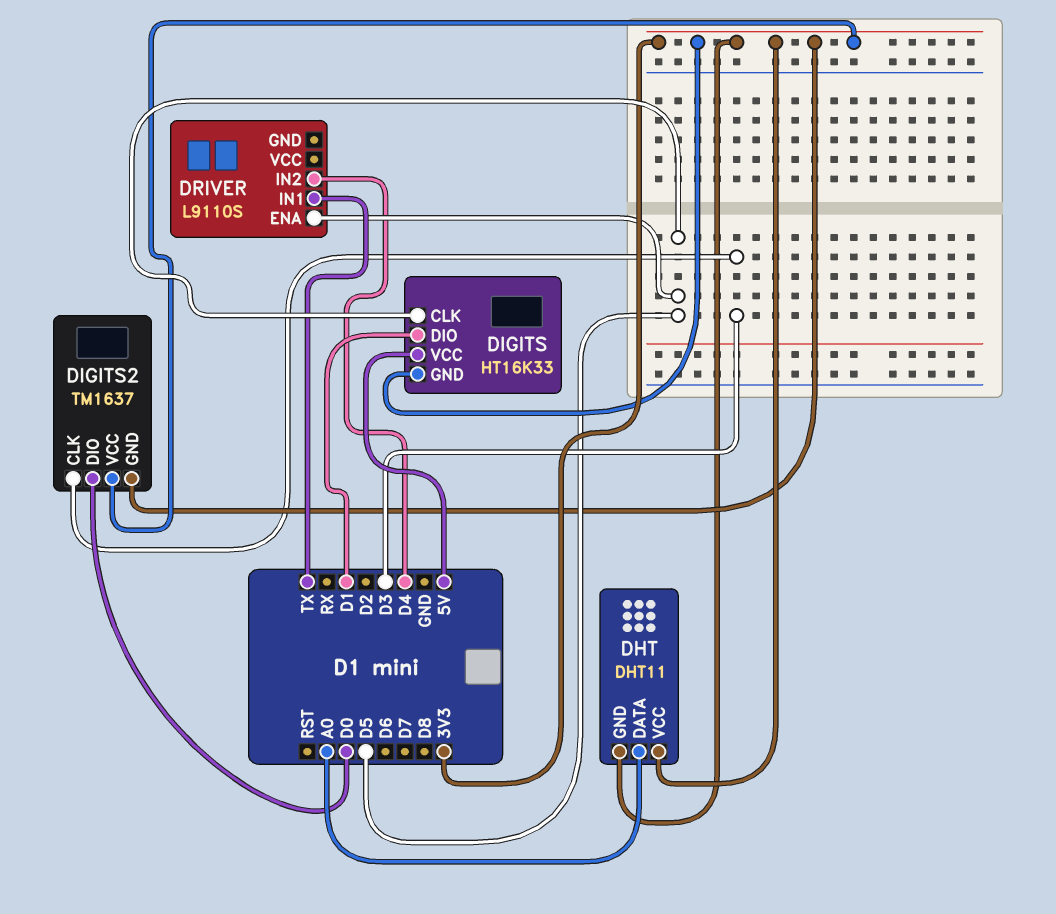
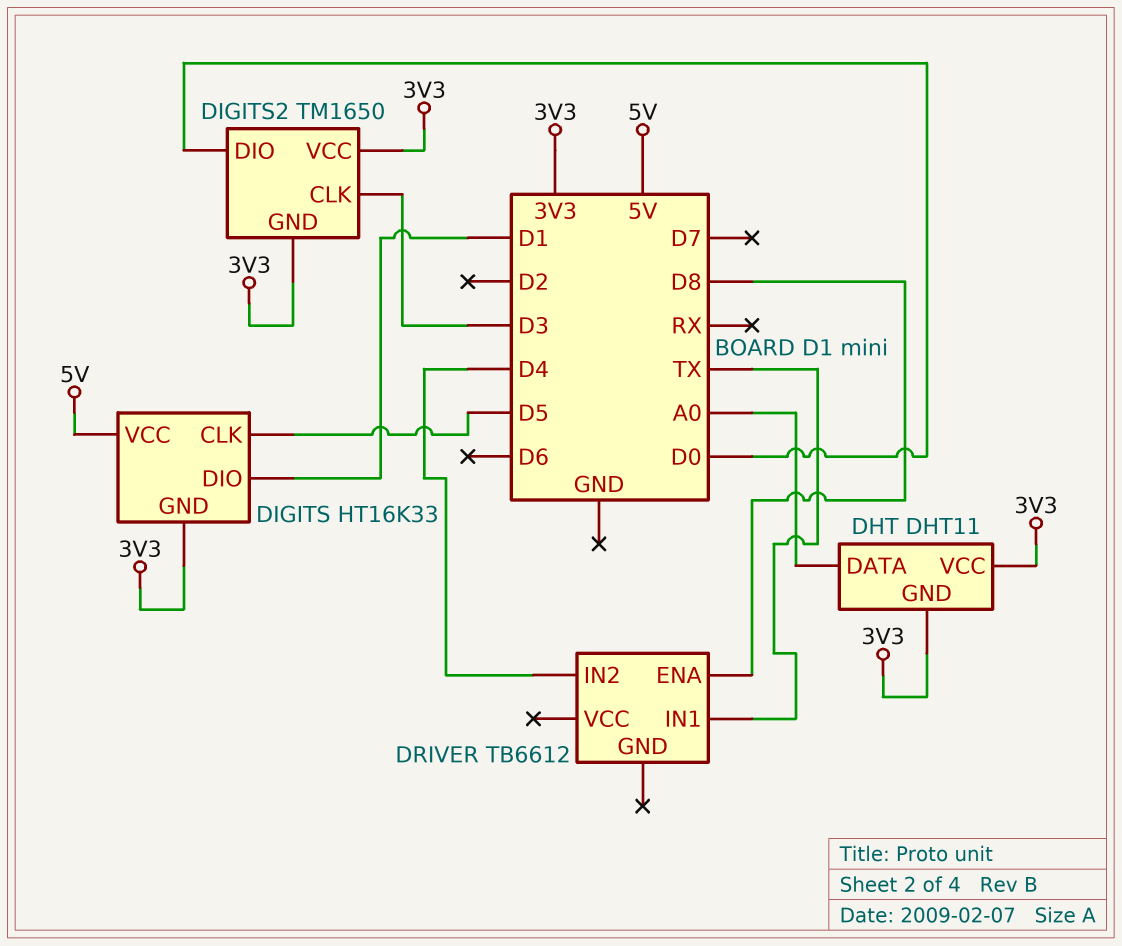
DIGITS2: TM1637 -> TM1650
DRIVER: L9110S -> TB6612
DRIVER pin ENA: D5 -> D8

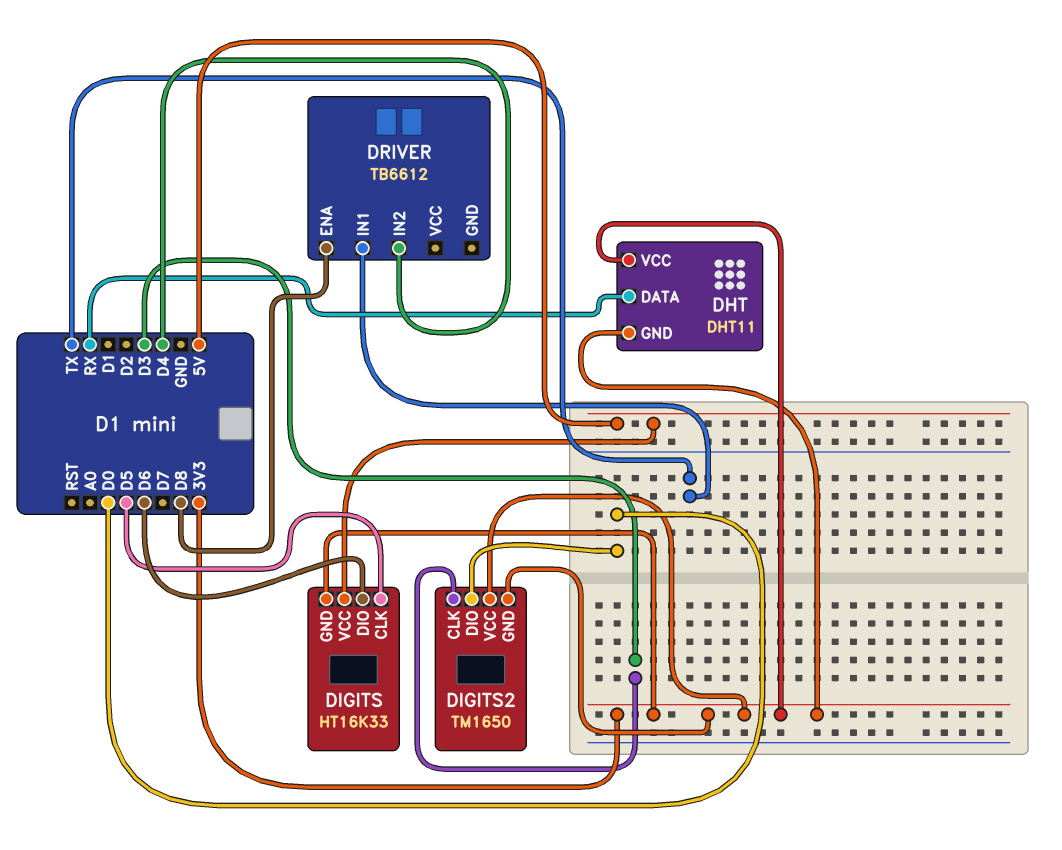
DHT pin DATA: A0 -> RX
DIGITS pin DIO: D1 -> D6

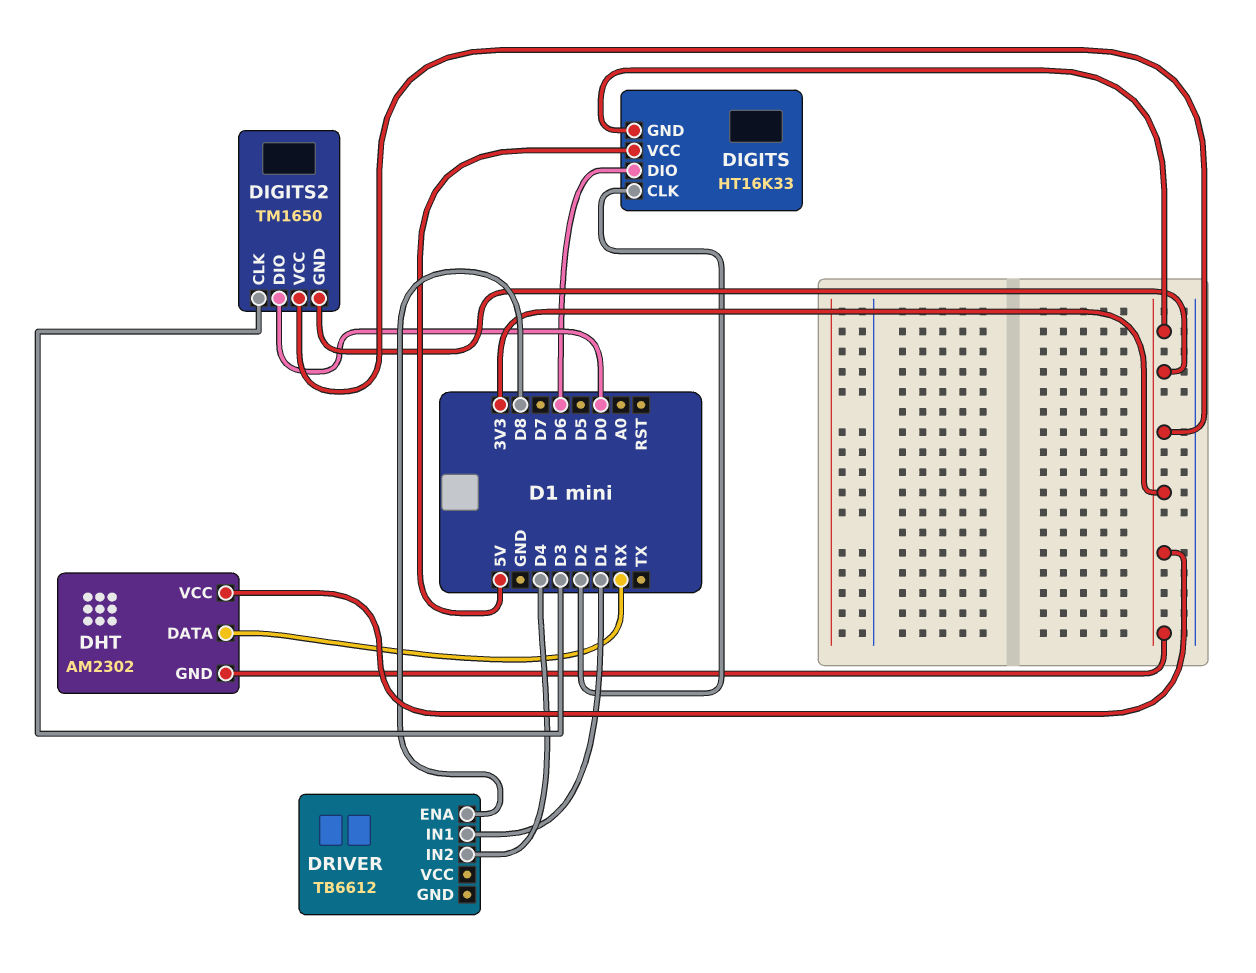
DHT: DHT11 -> AM2302
DIGITS pin CLK: D5 -> D2
DRIVER pin IN1: TX -> D1

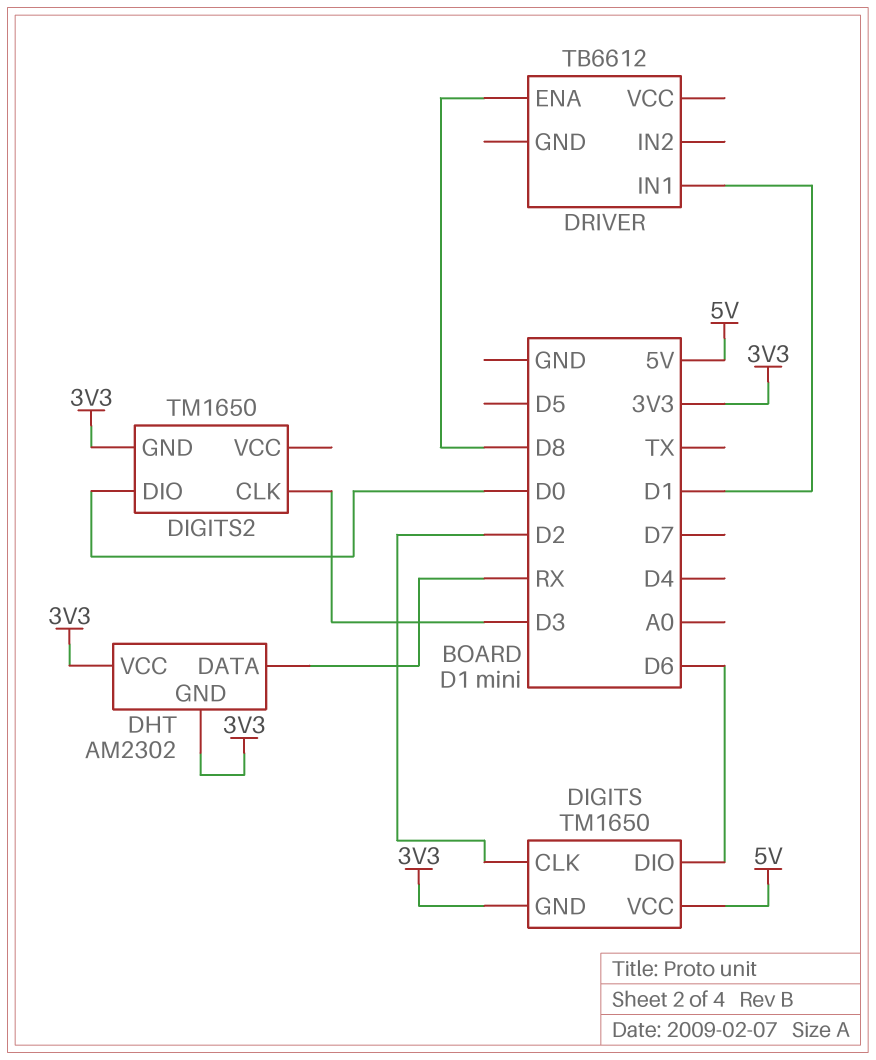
DIGITS: HT16K33 -> TM1650
DIGITS2 pin VCC: 3V3 -> none
DRIVER pin IN2: D4 -> none

